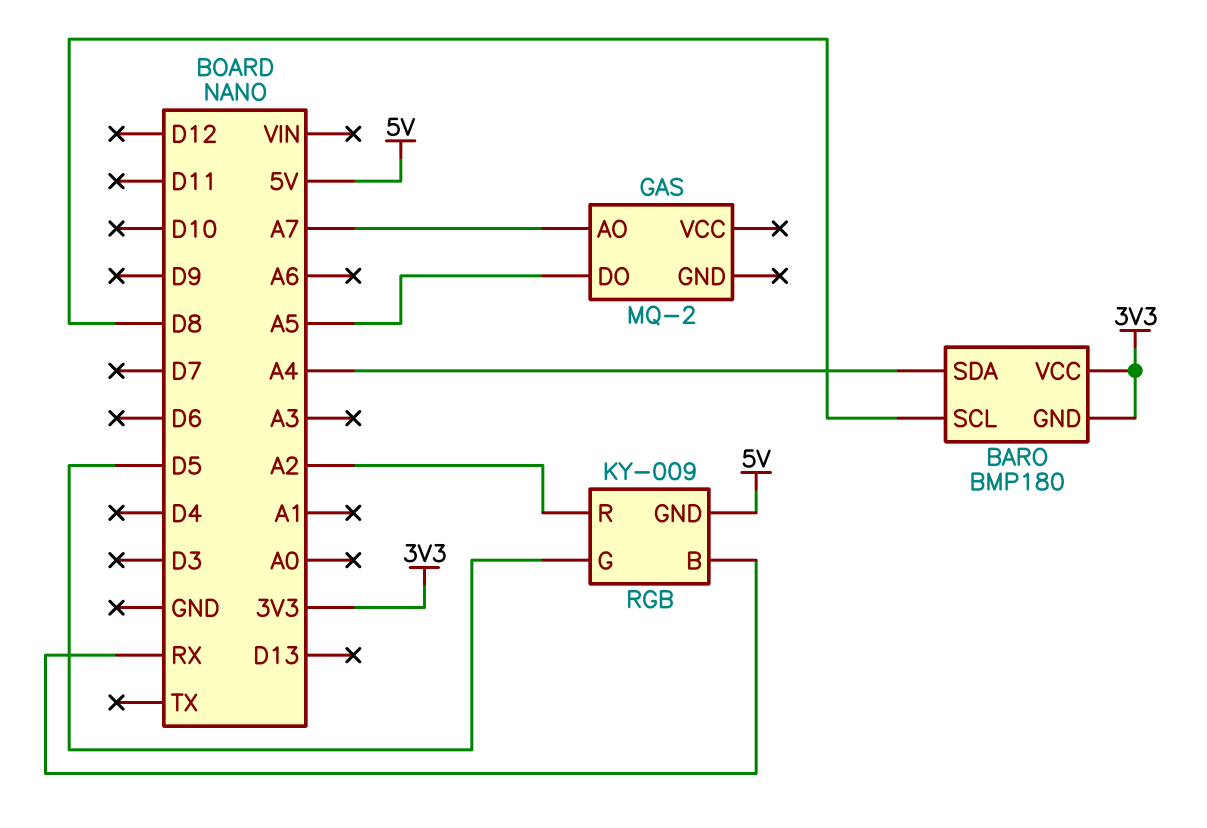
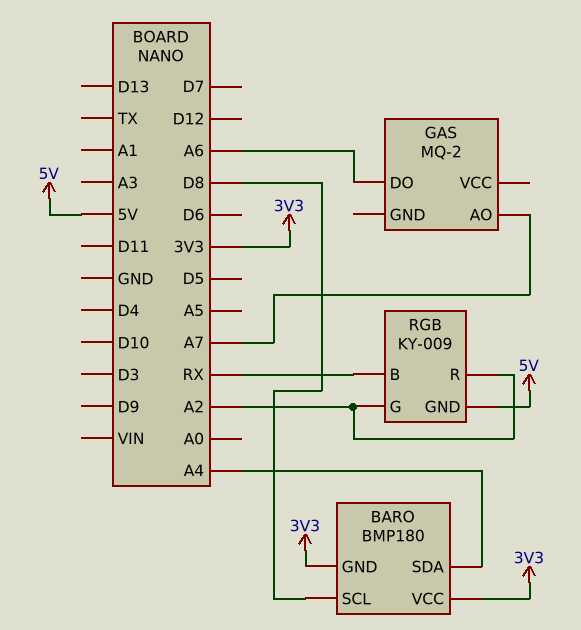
GAS pin DO: A5 -> A6
RGB pin G: D5 -> A2

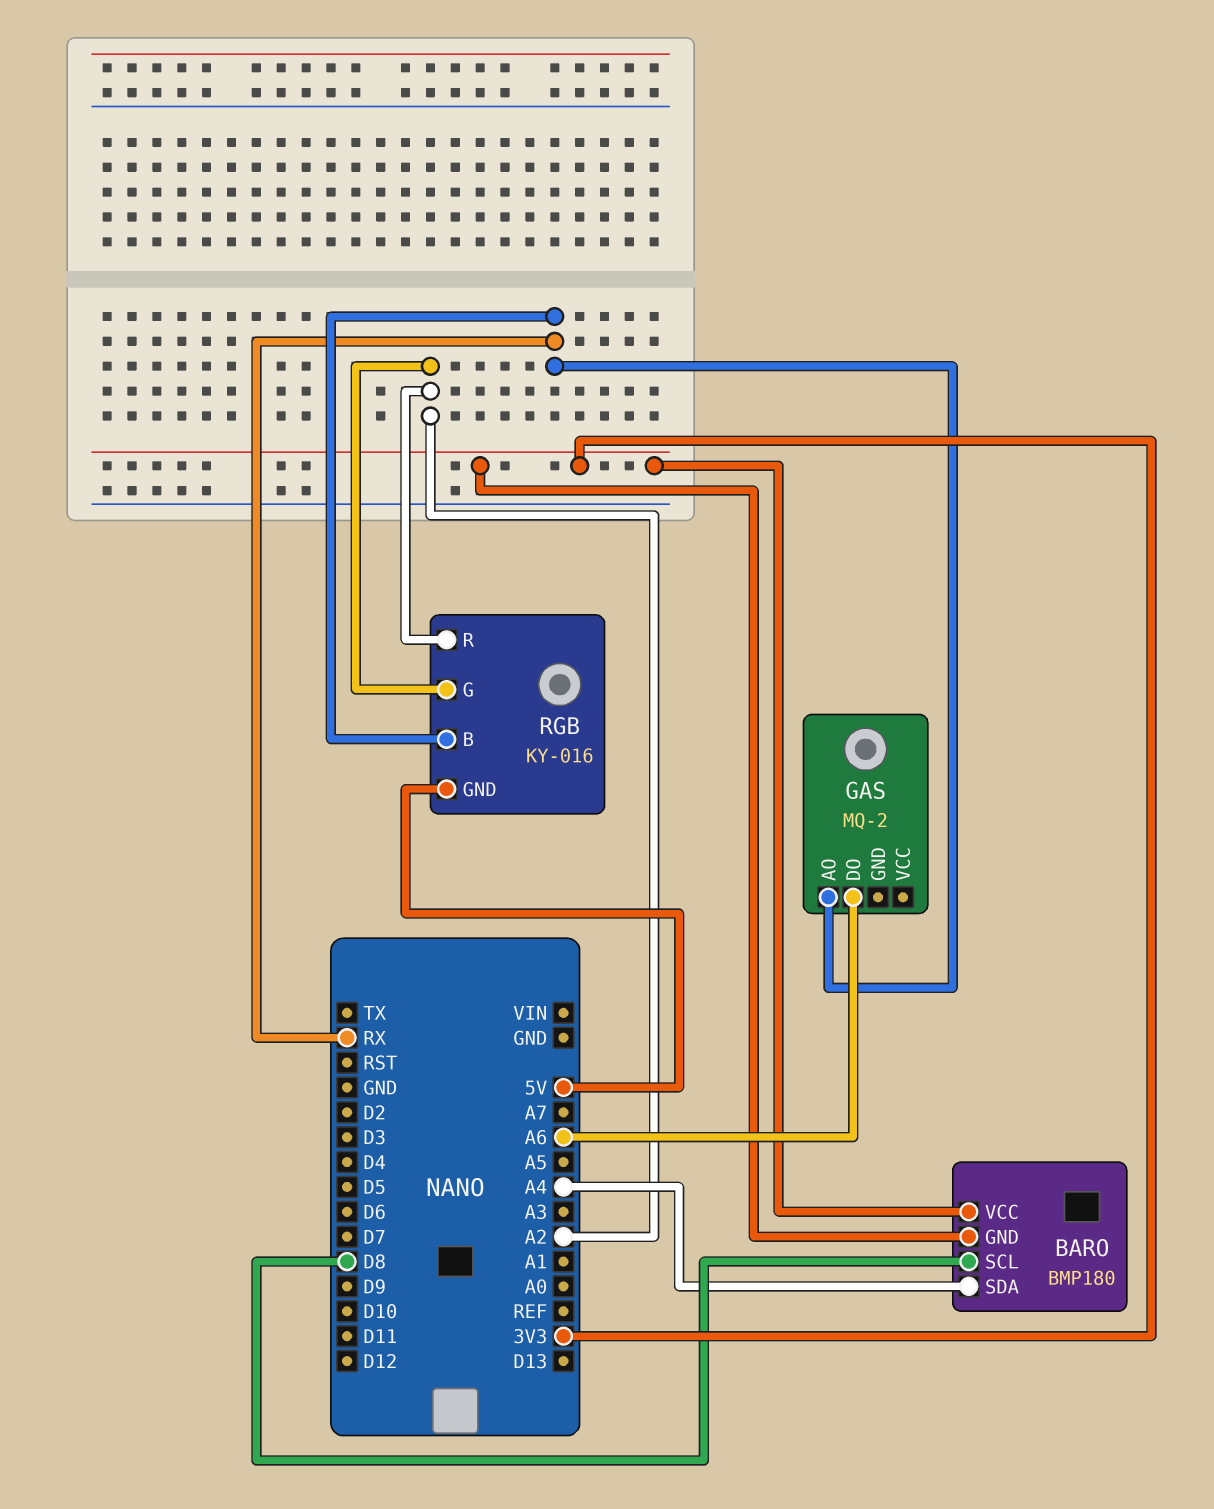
GAS pin AO: A7 -> RX
RGB: KY-009 -> KY-016

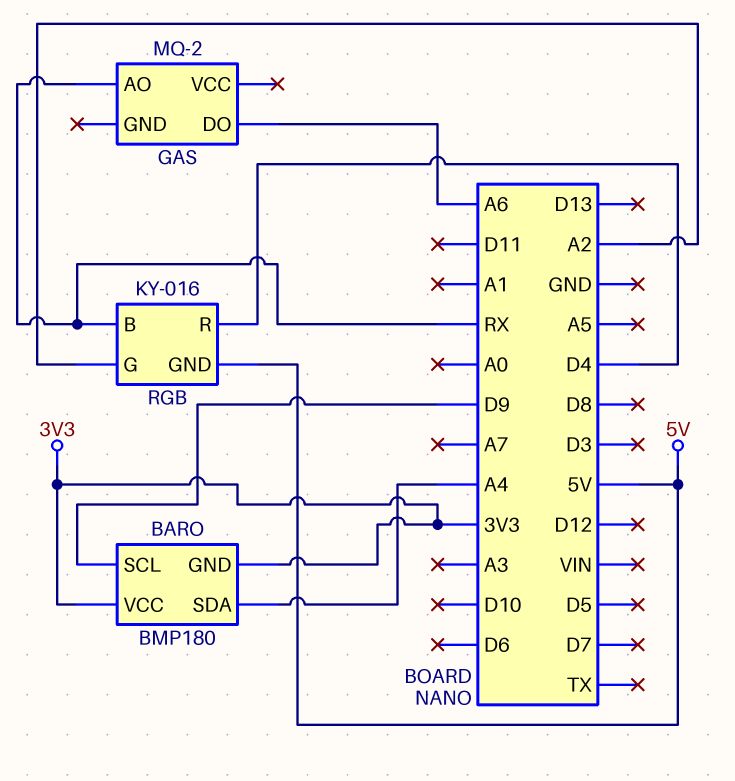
BARO pin SCL: D8 -> D9
RGB pin R: A2 -> D4

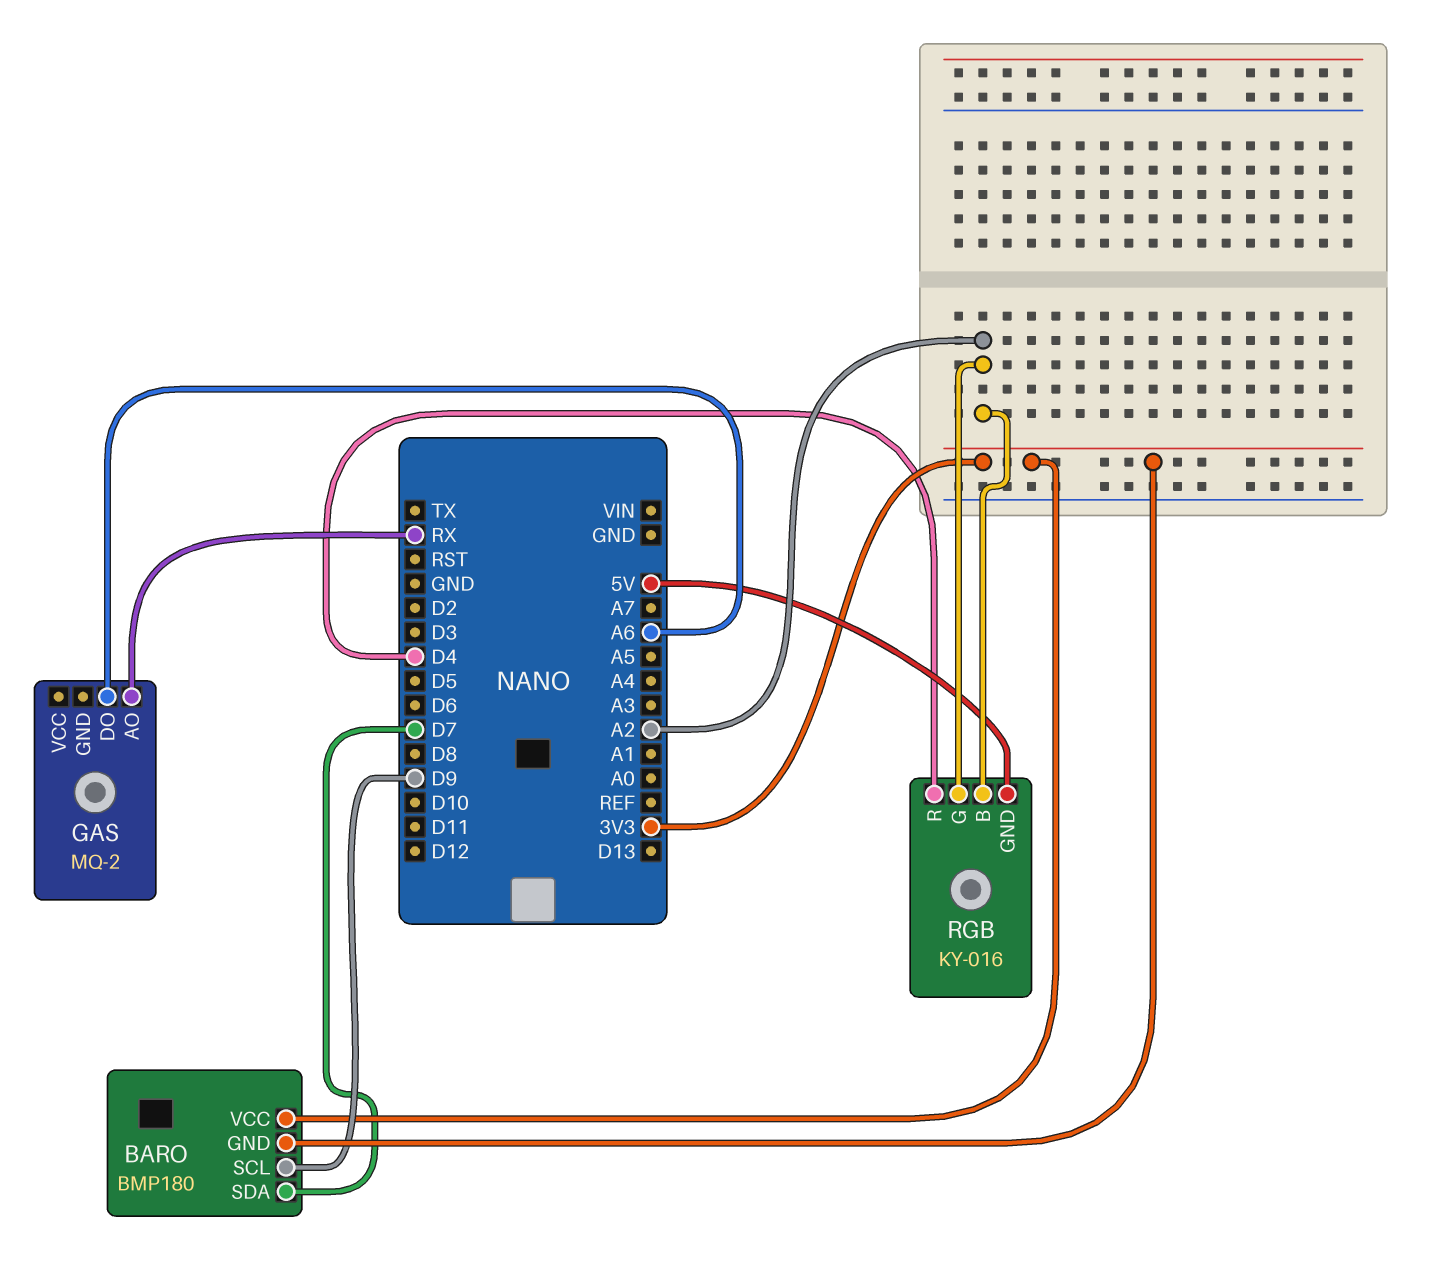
BARO pin SDA: A4 -> D7
RGB pin B: RX -> A2

